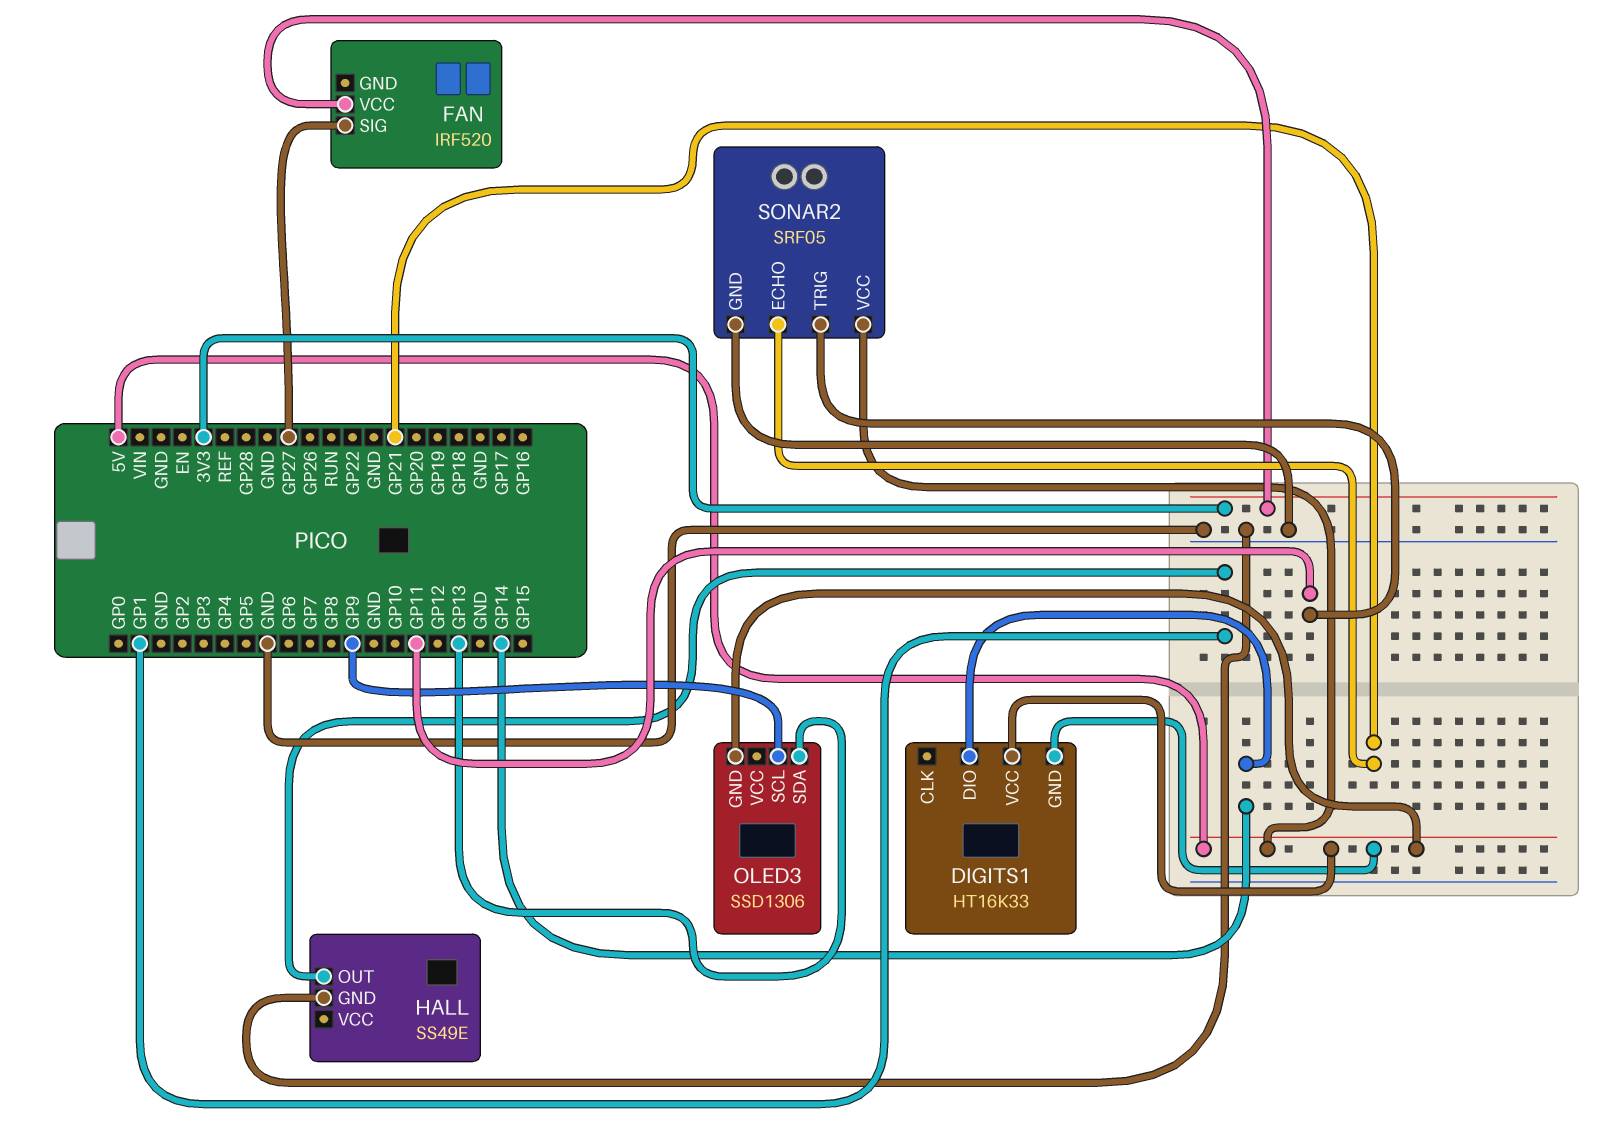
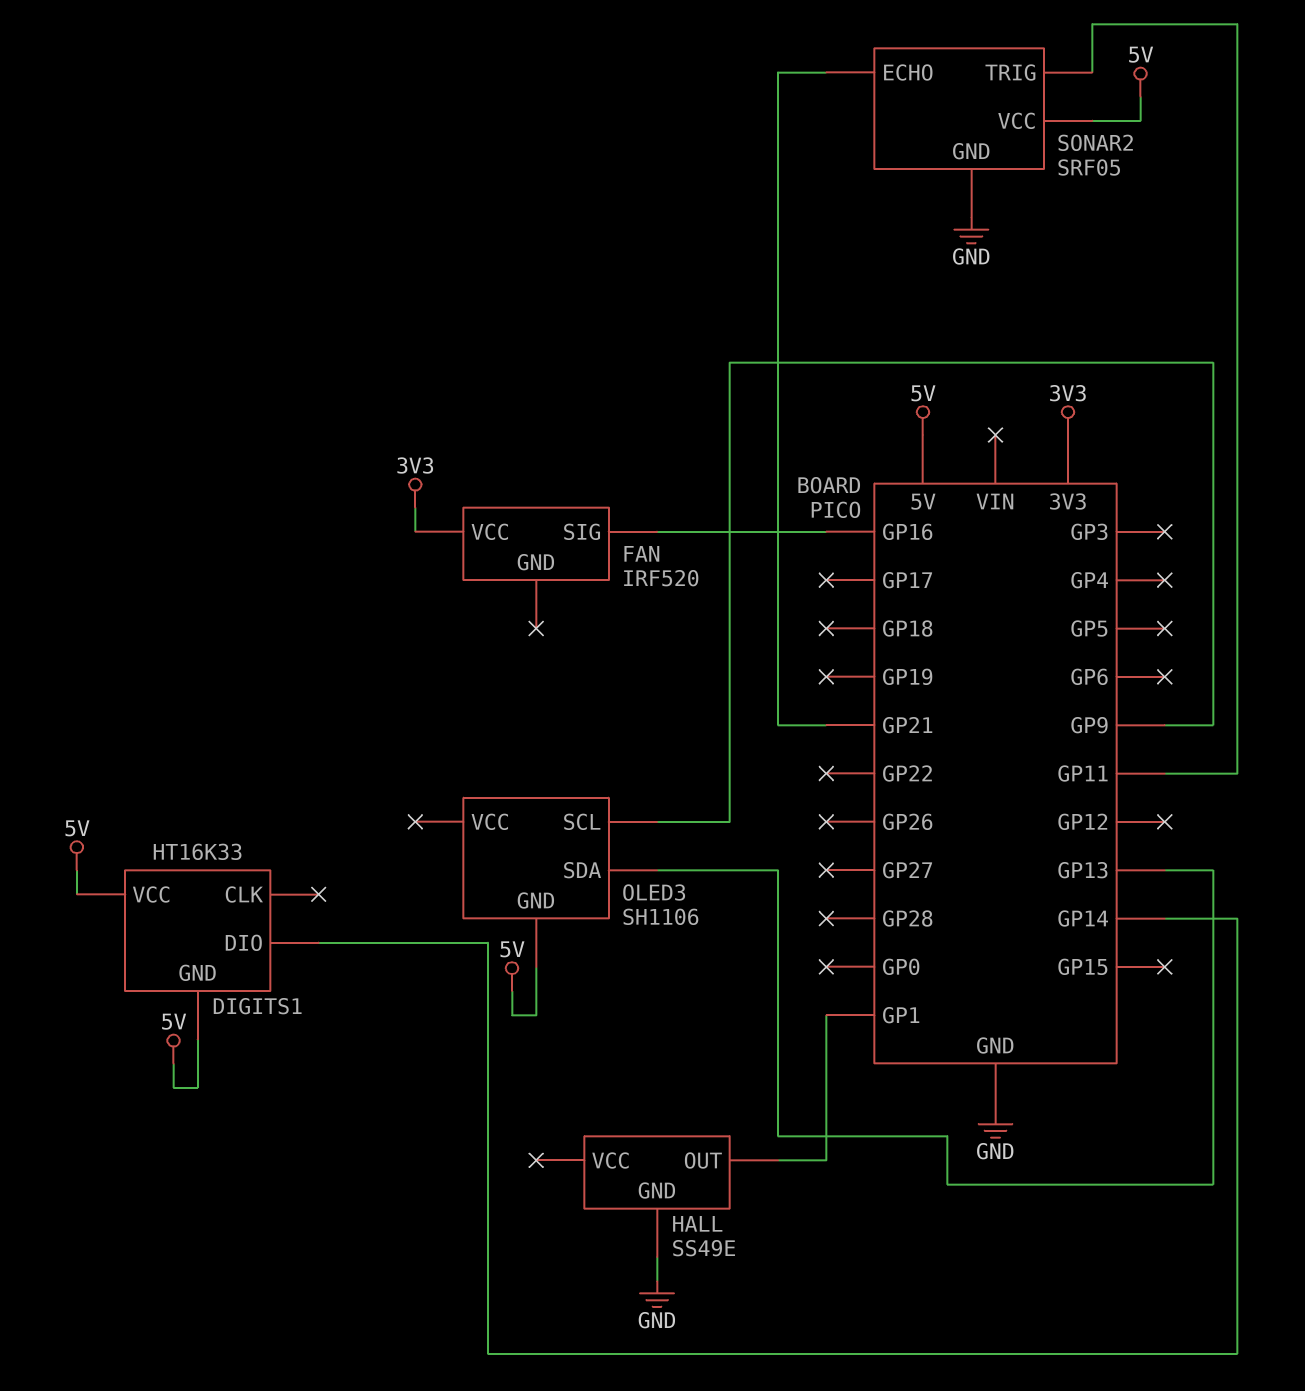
FAN pin SIG: GP27 -> GP16
OLED3: SSD1306 -> SH1106

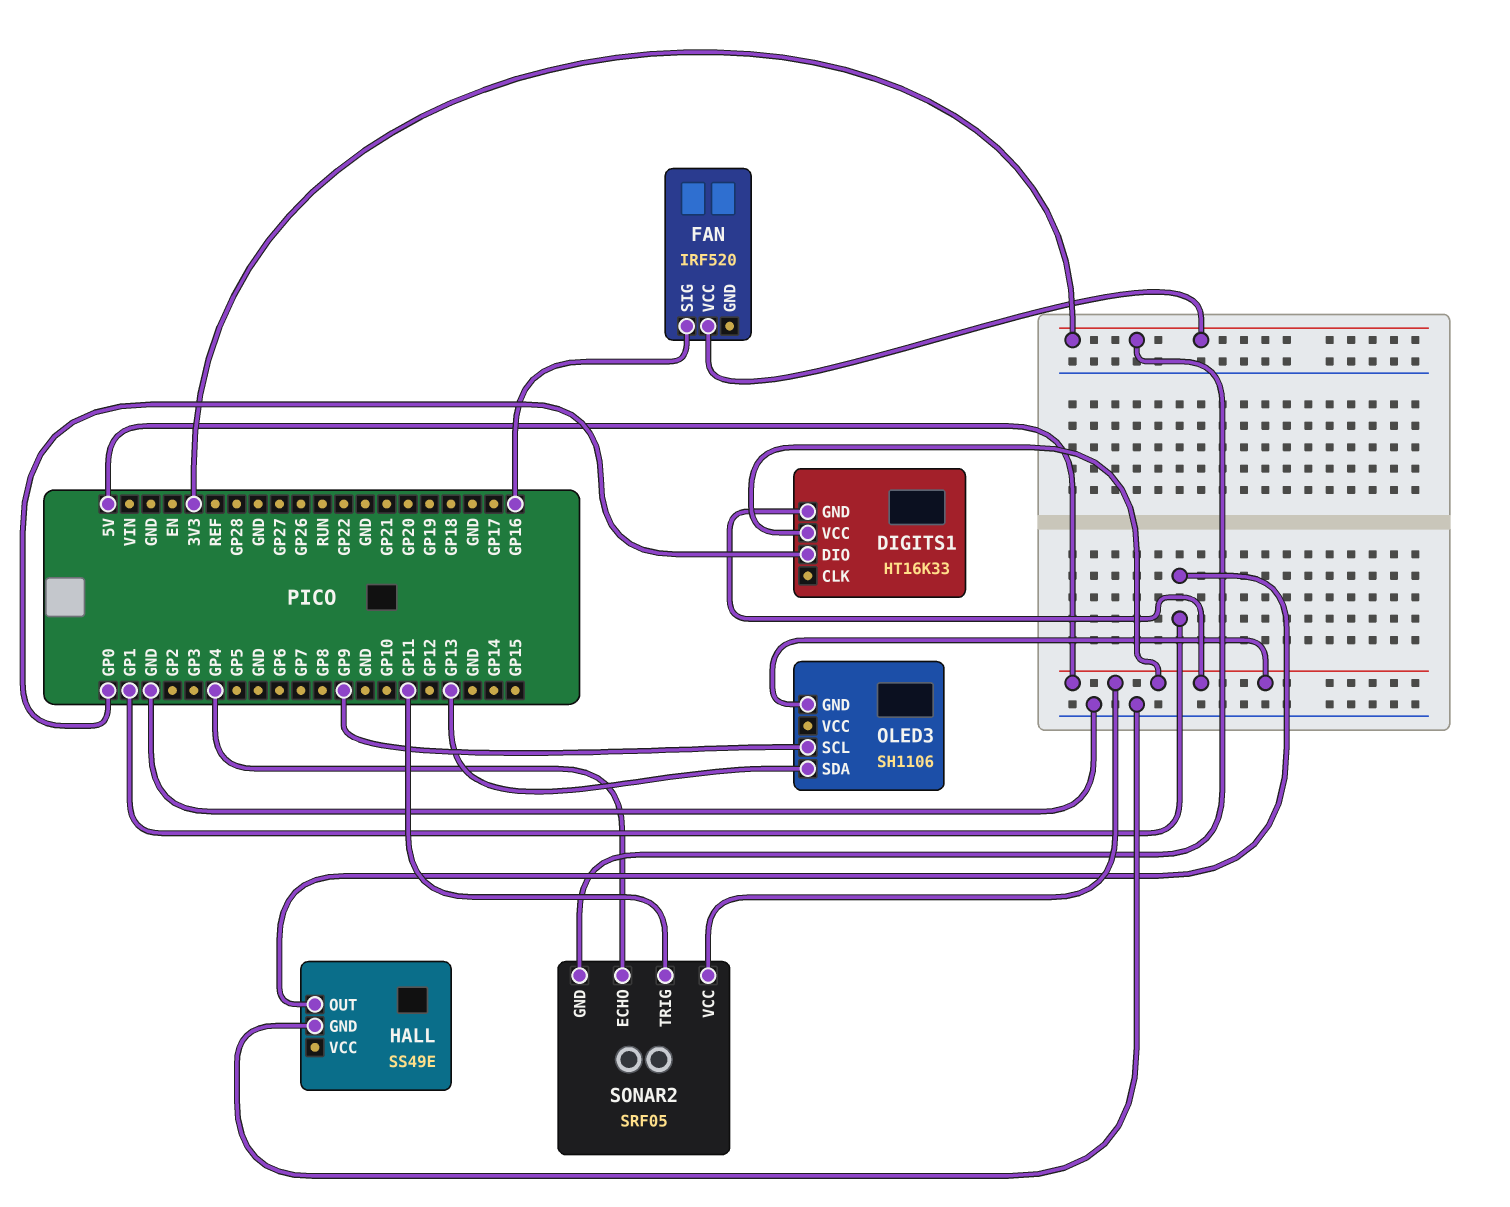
DIGITS1 pin DIO: GP14 -> GP0
SONAR2 pin ECHO: GP21 -> GP4
SONAR2 pin GND: GND -> 3V3

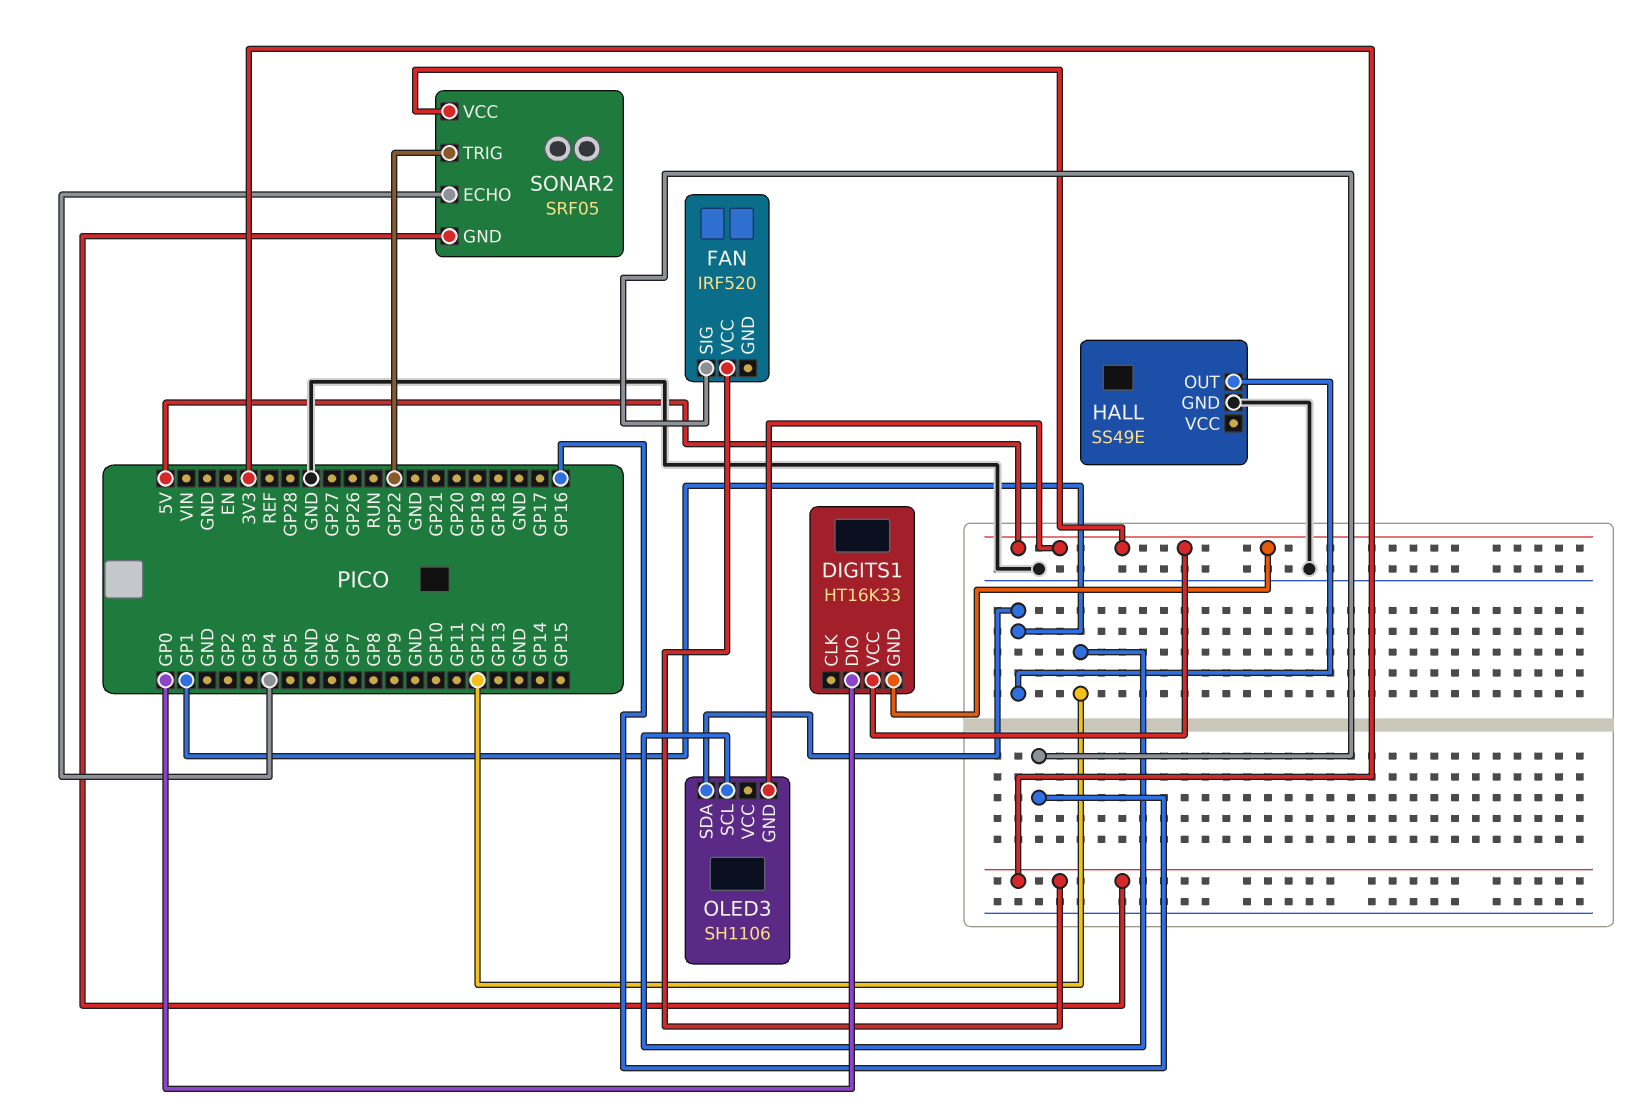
OLED3 pin SCL: GP9 -> GP12
OLED3 pin SDA: GP13 -> GP1
SONAR2 pin TRIG: GP11 -> GP22

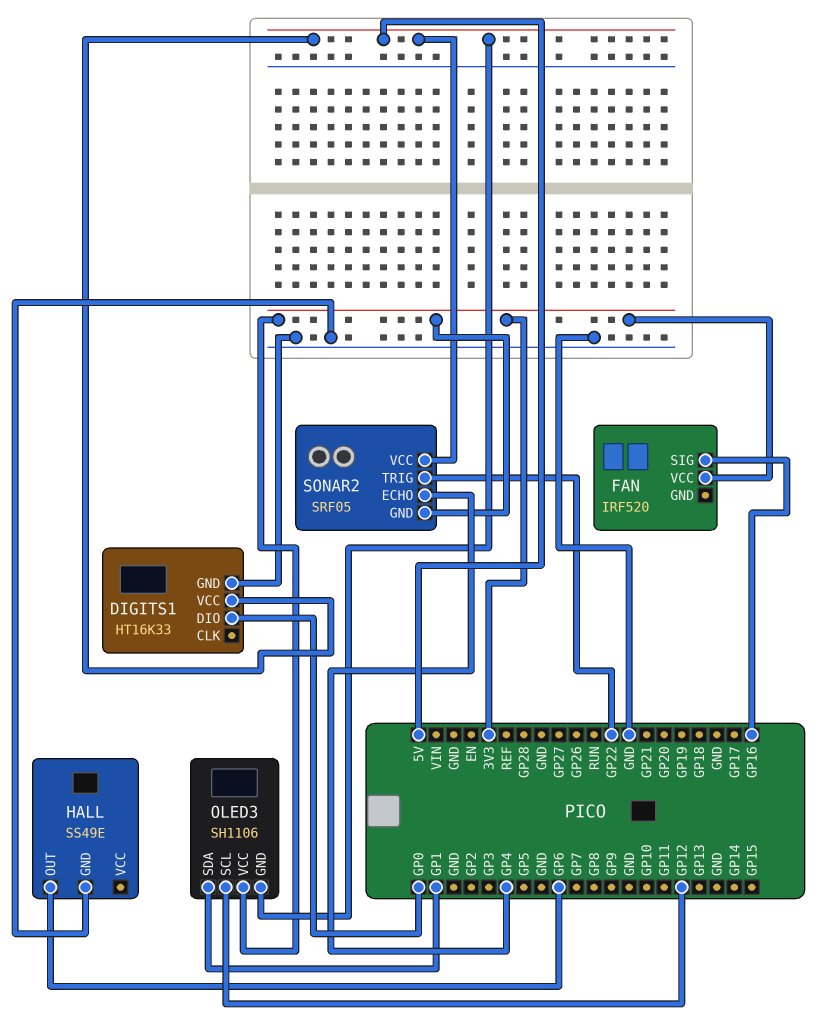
DIGITS1 pin GND: 5V -> GND
HALL pin OUT: GP1 -> GP6
OLED3 pin VCC: none -> 3V3

